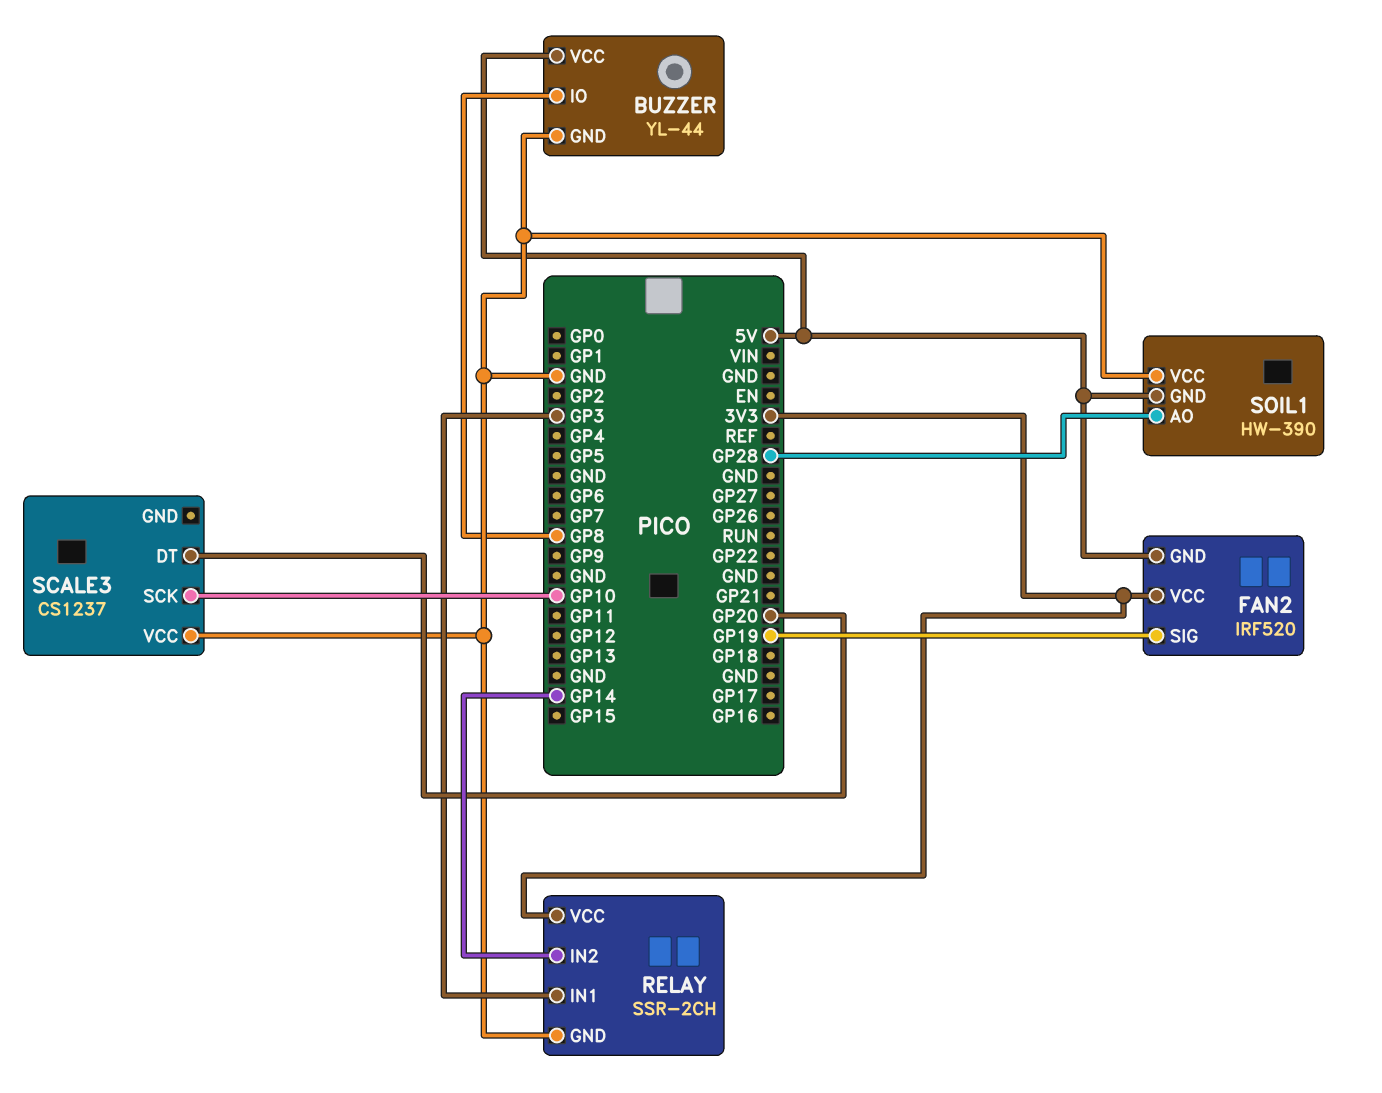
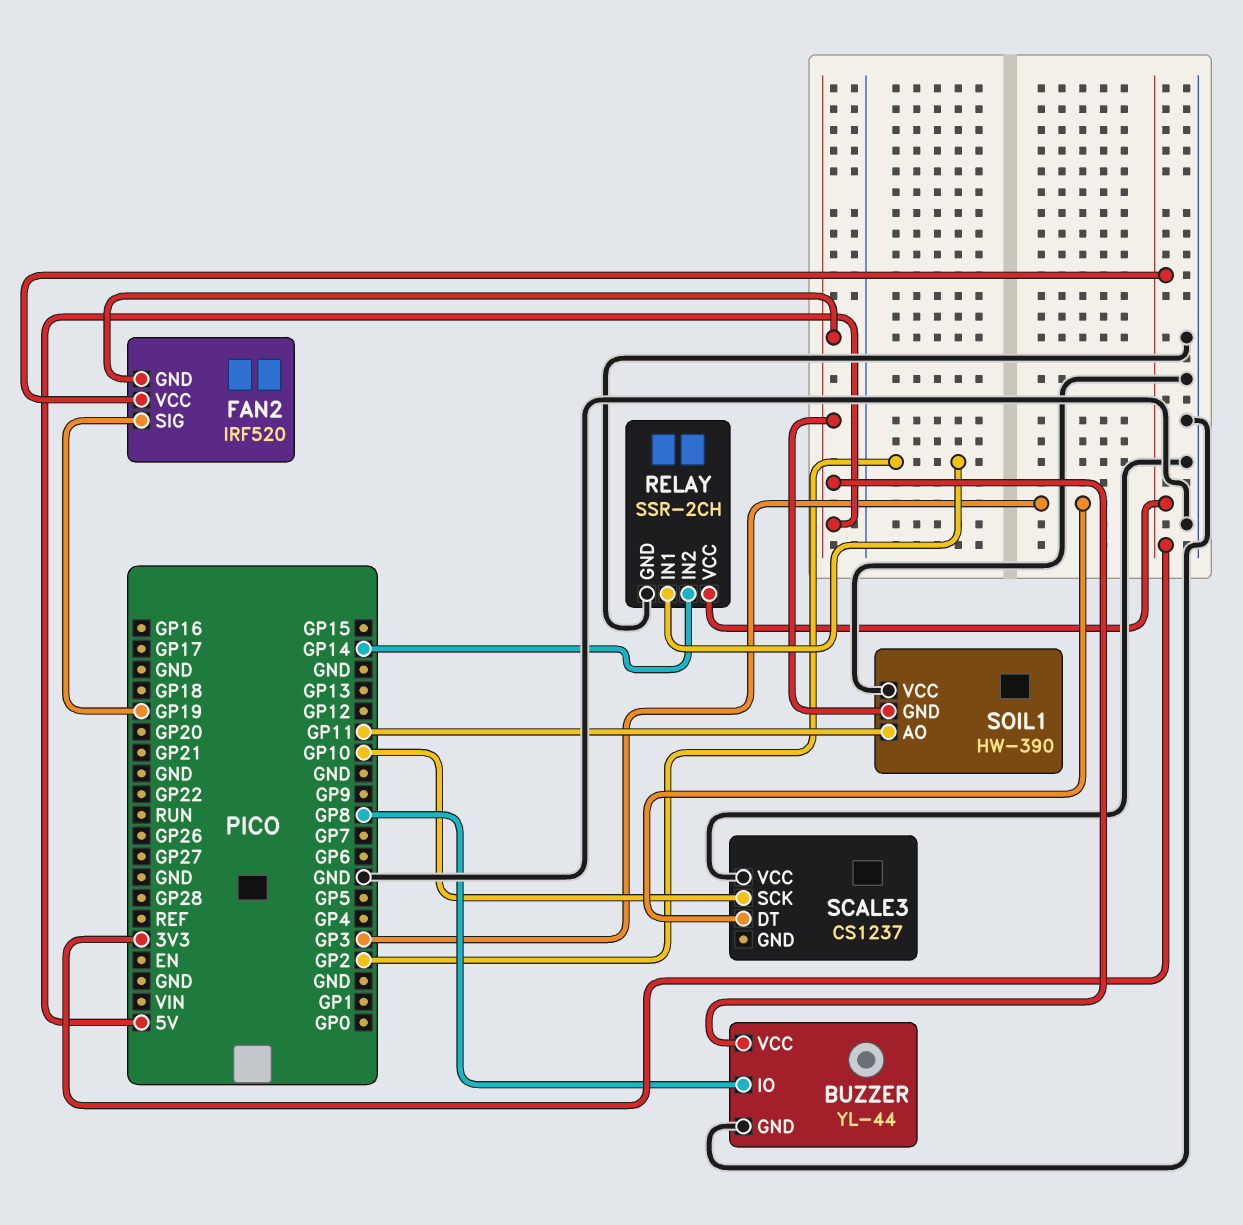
RELAY pin IN1: GP3 -> GP2
SCALE3 pin DT: GP20 -> GP3
SOIL1 pin AO: GP28 -> GP11

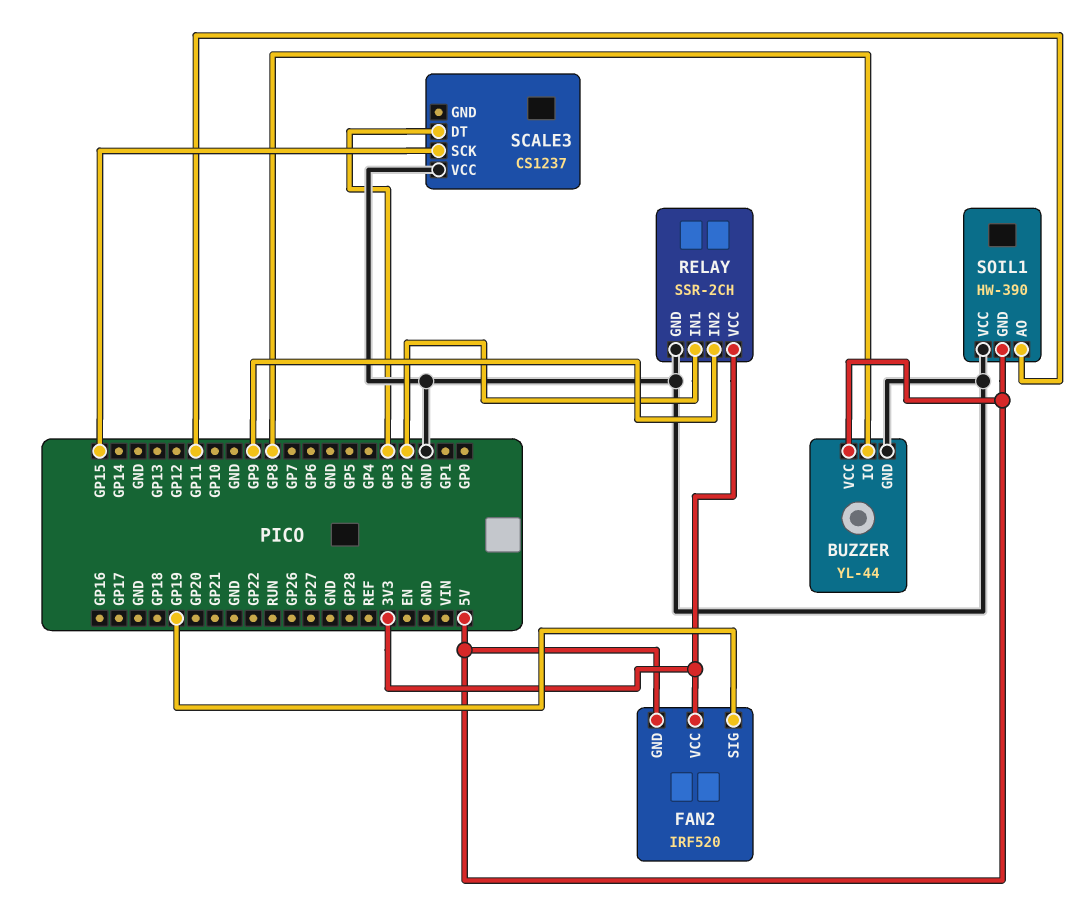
RELAY pin IN2: GP14 -> GP9
SCALE3 pin SCK: GP10 -> GP15

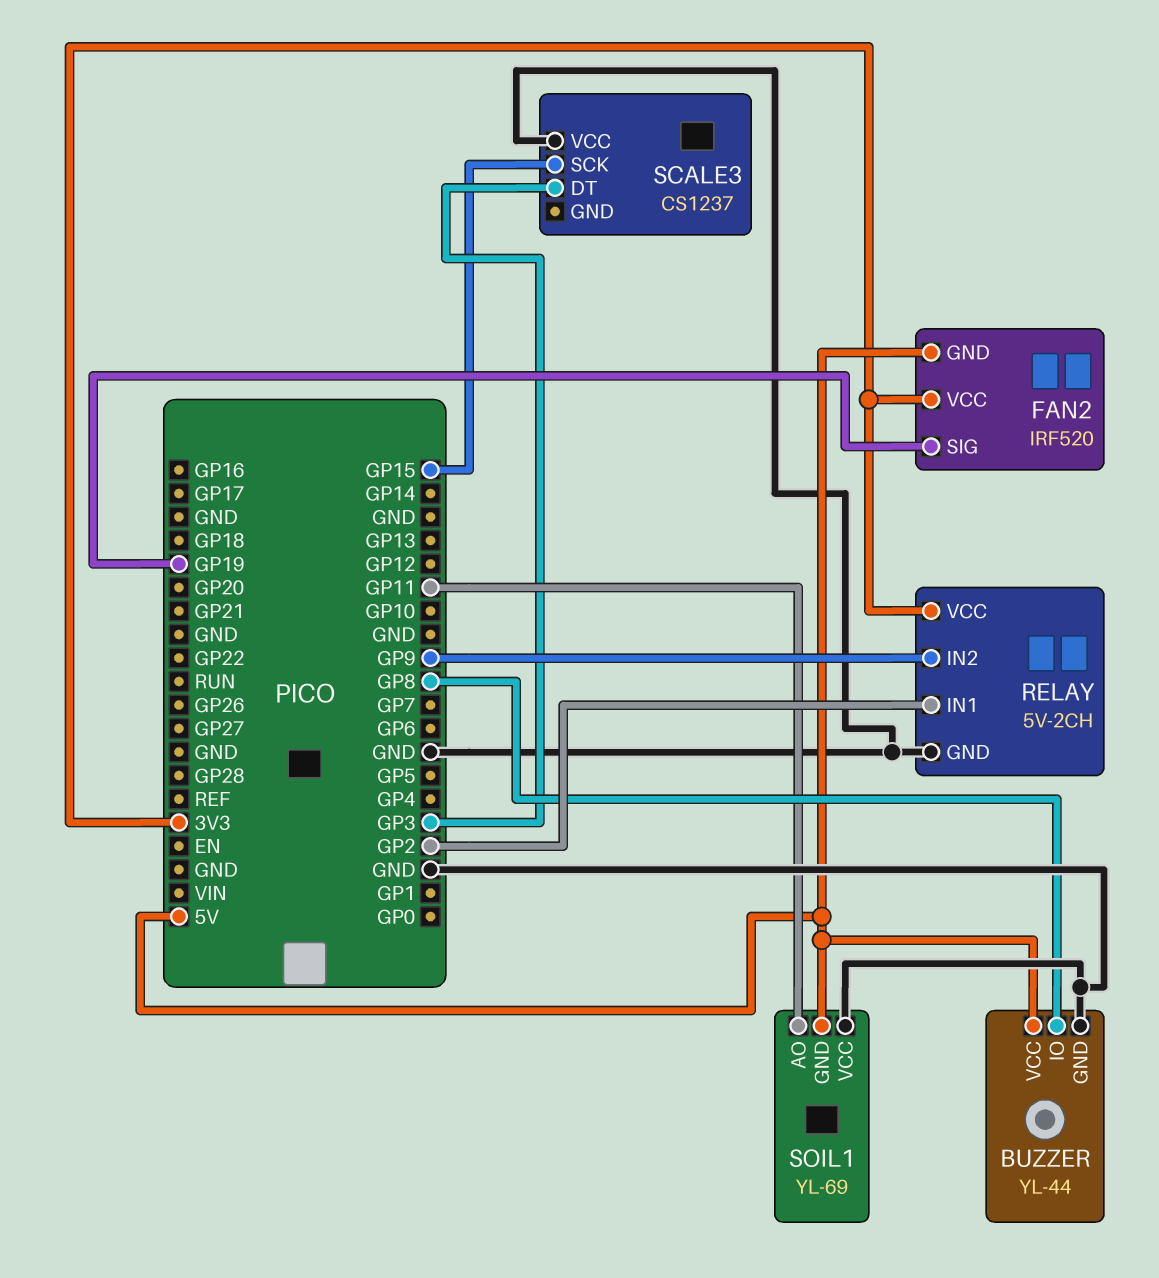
RELAY: SSR-2CH -> 5V-2CH
SOIL1: HW-390 -> YL-69

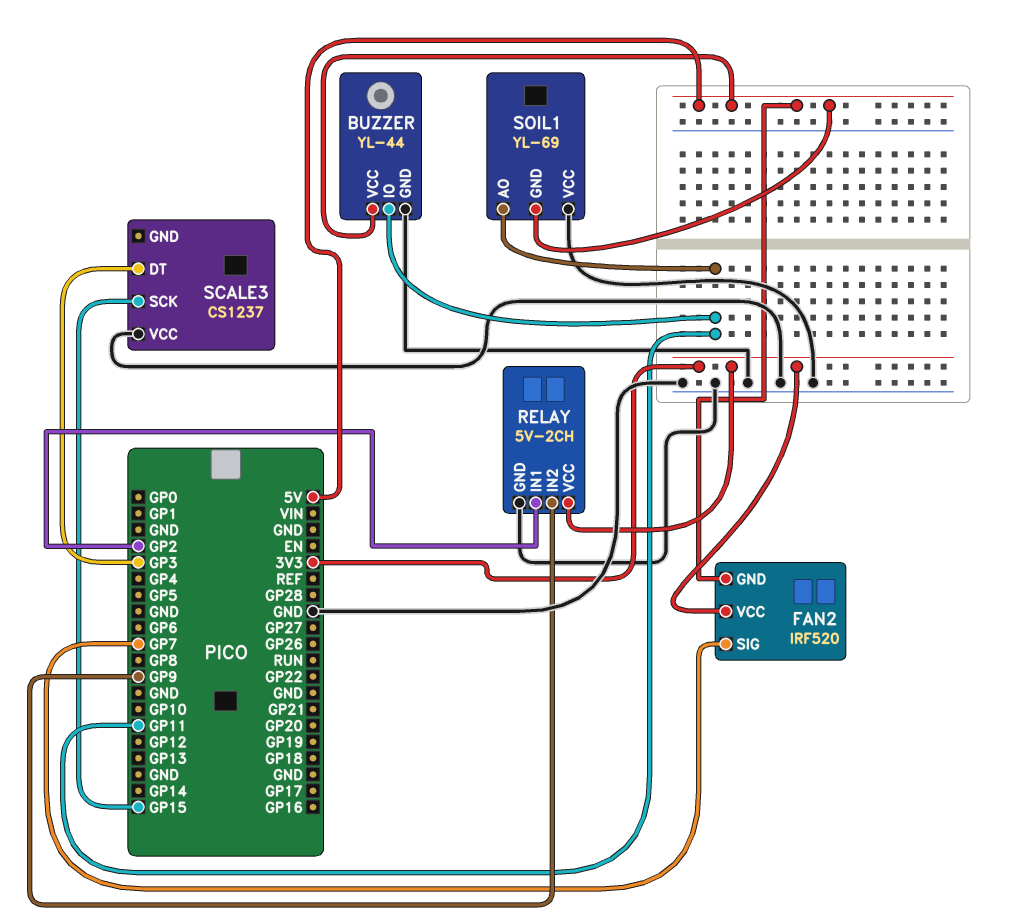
BUZZER pin IO: GP8 -> GP11
FAN2 pin SIG: GP19 -> GP7

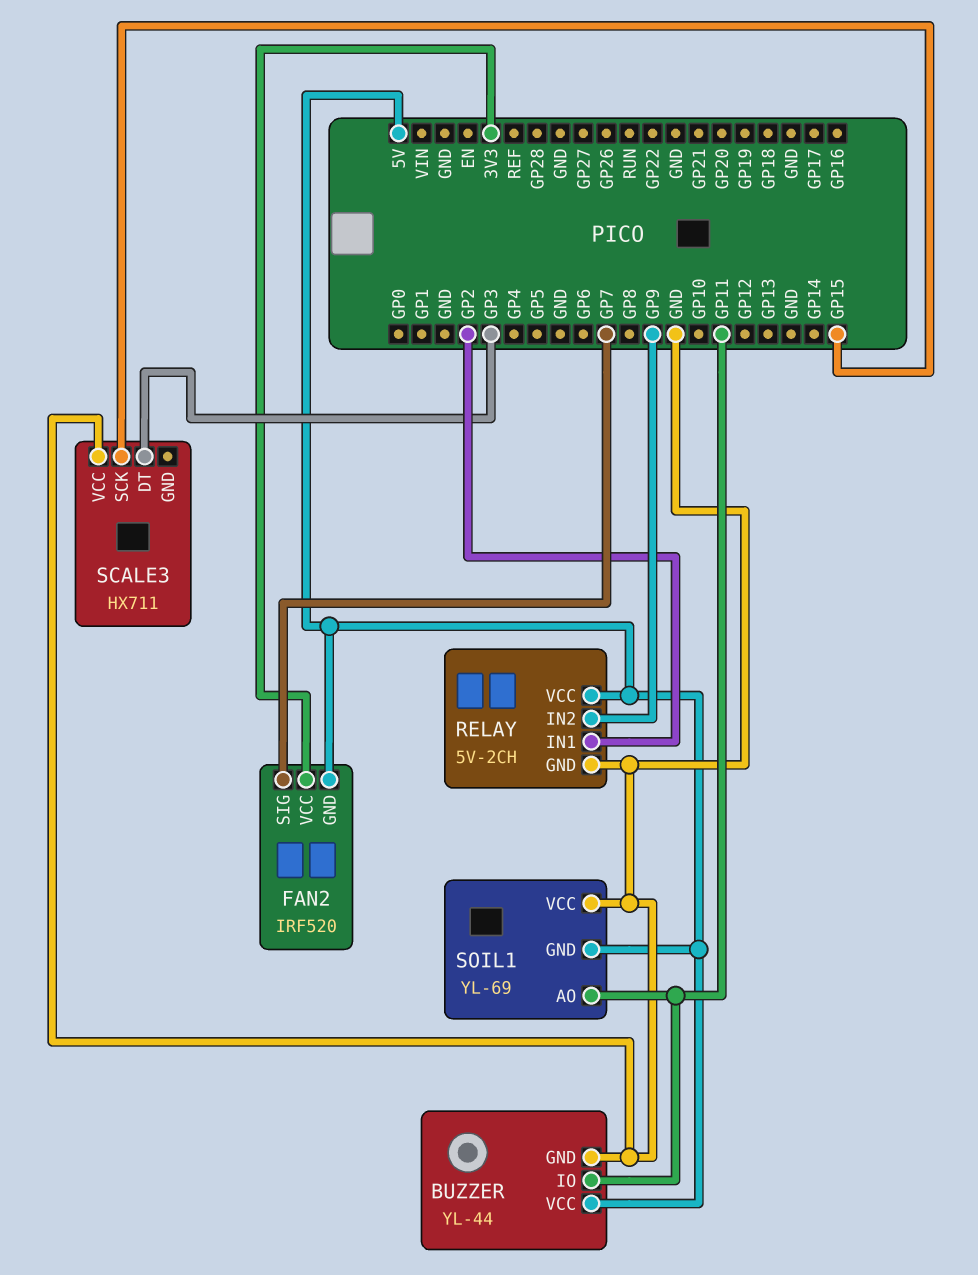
RELAY pin VCC: 3V3 -> 5V
SCALE3: CS1237 -> HX711

